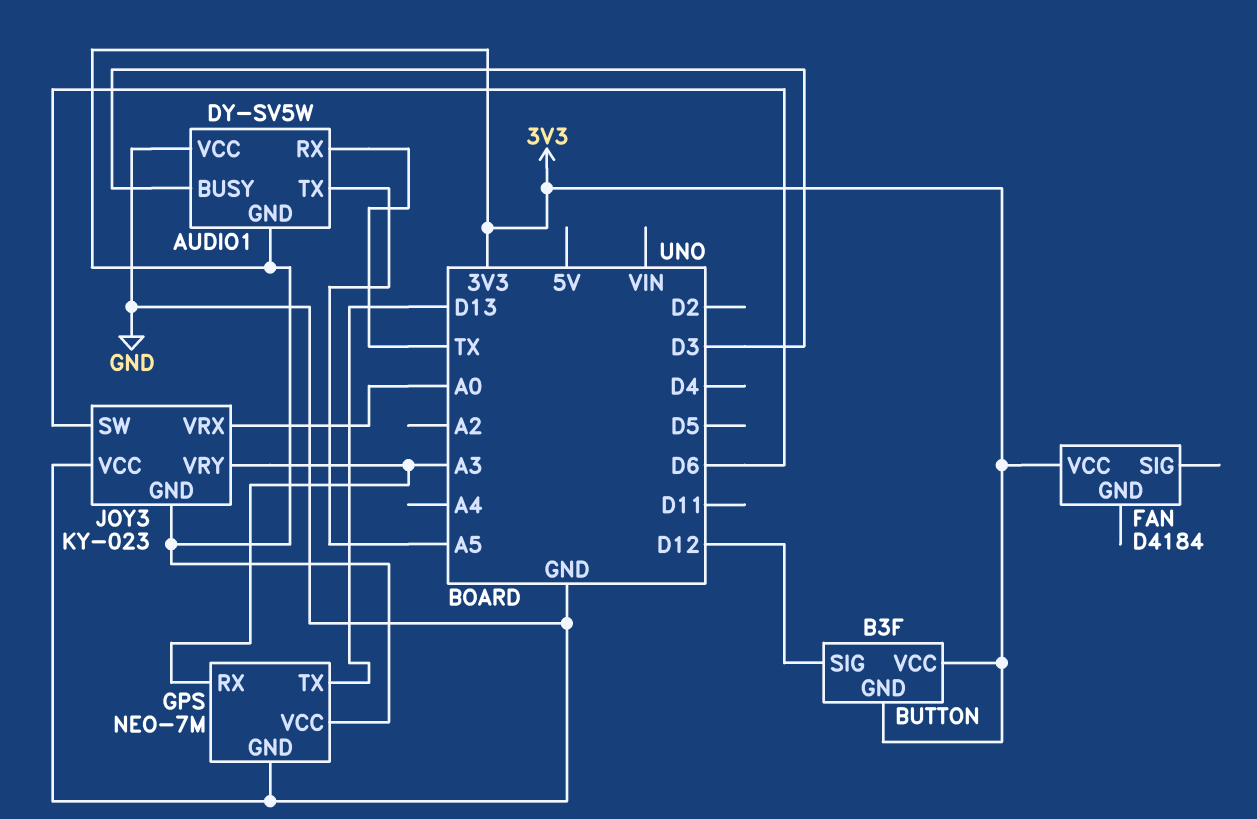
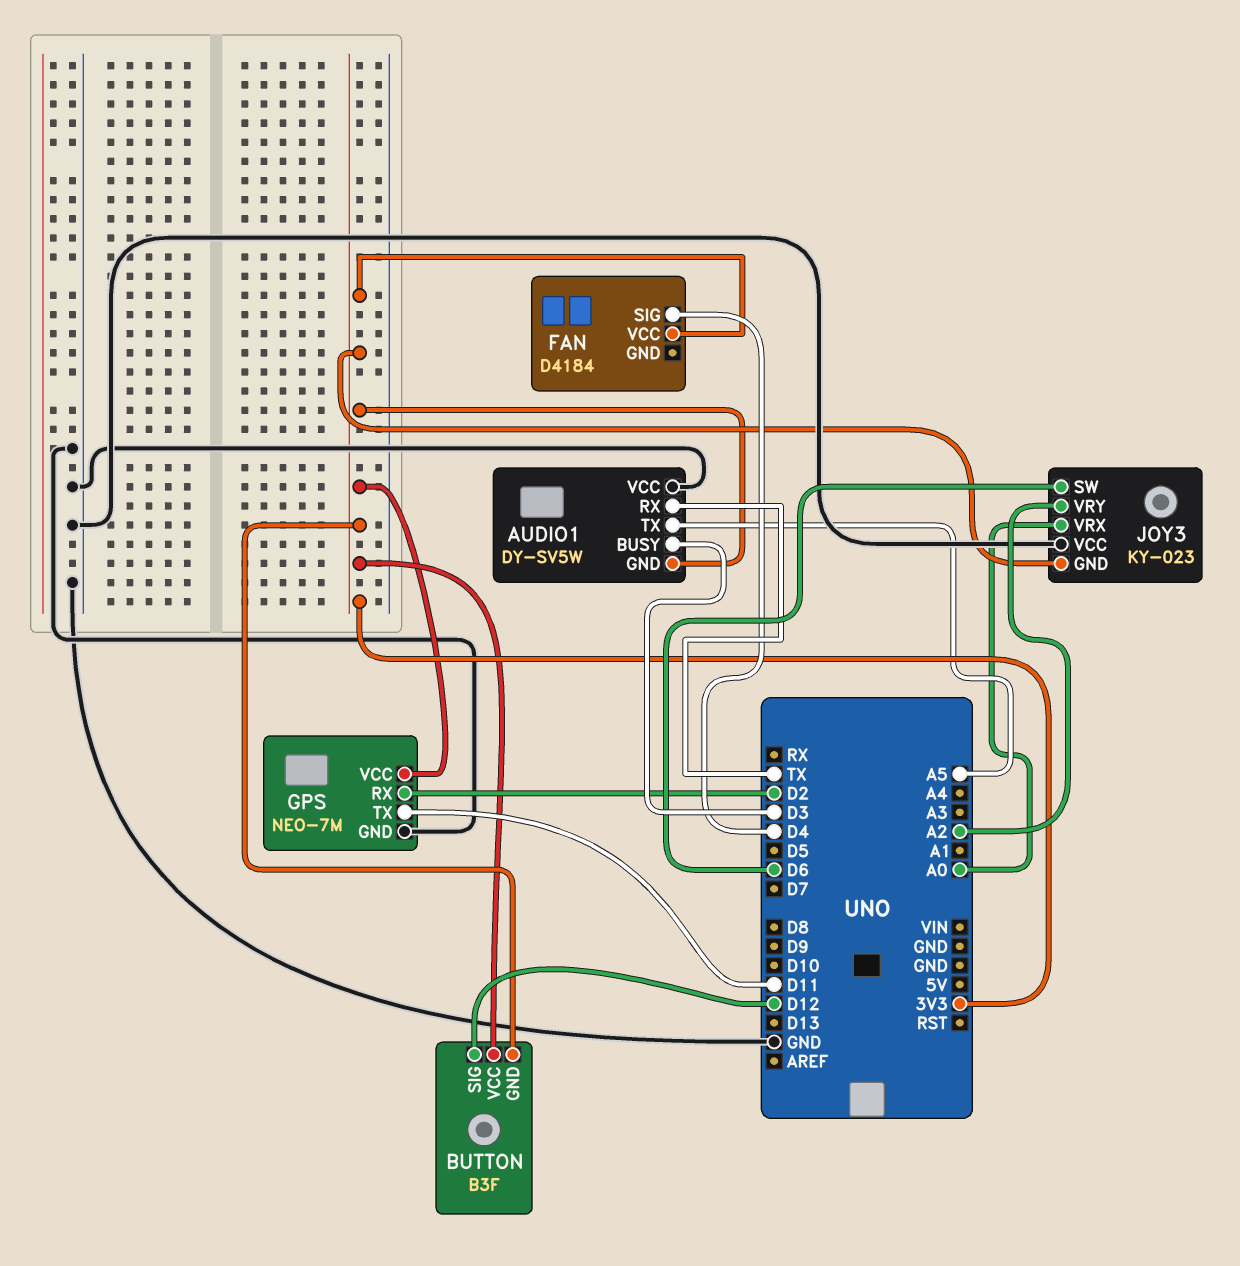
FAN pin SIG: none -> D4
GPS pin RX: A3 -> D2
GPS pin TX: D13 -> D11
JOY3 pin VRY: A3 -> A2

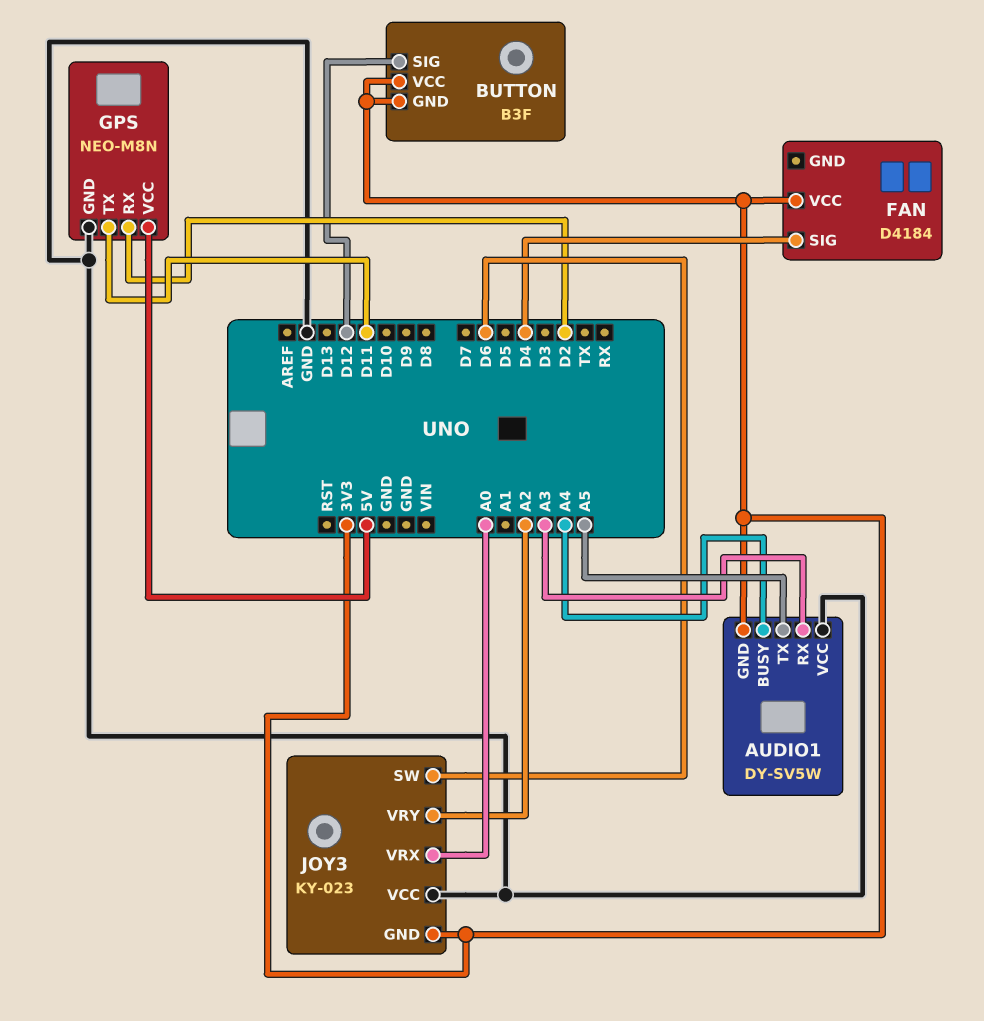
AUDIO1 pin BUSY: D3 -> A4
AUDIO1 pin RX: TX -> A3
GPS: NEO-7M -> NEO-M8N
GPS pin VCC: 3V3 -> 5V

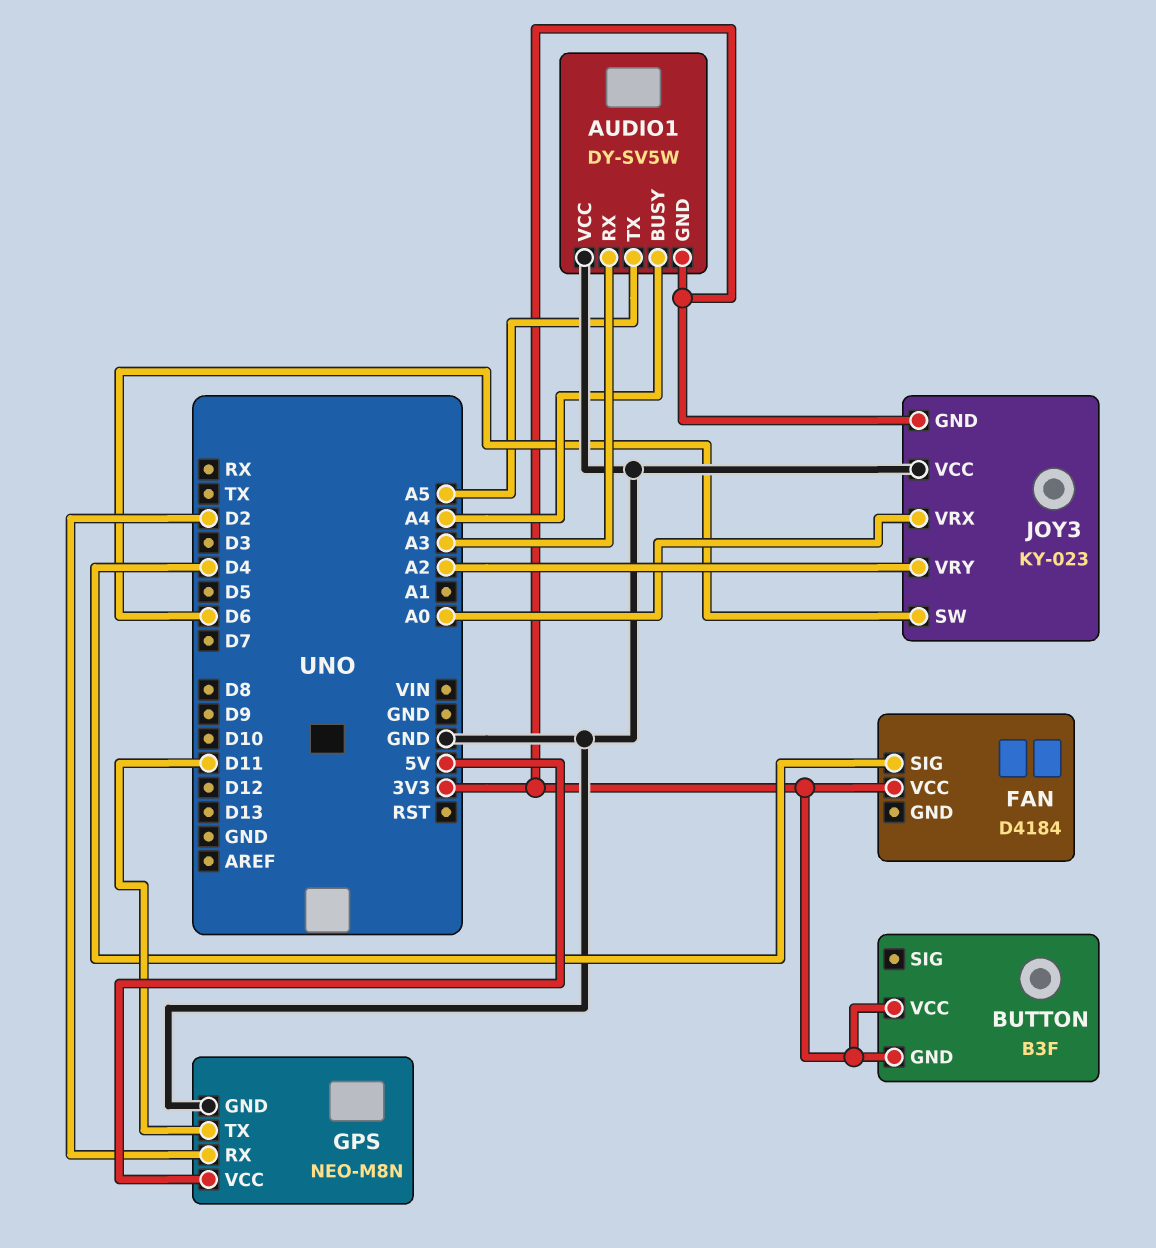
BUTTON pin SIG: D12 -> none

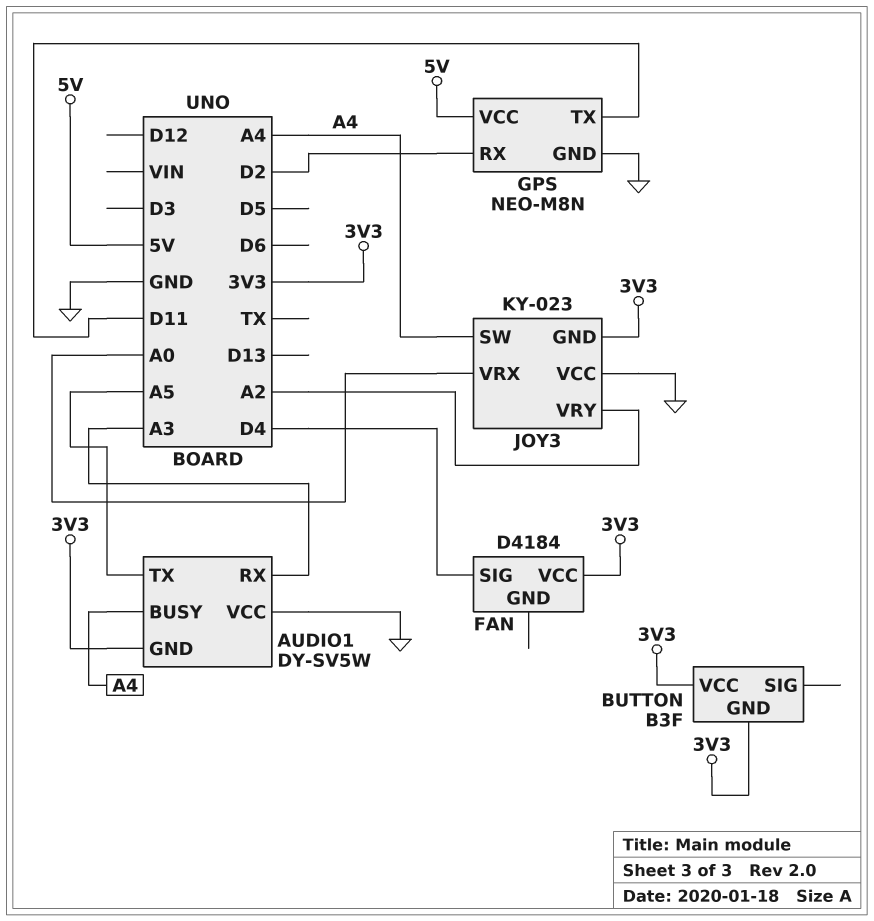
JOY3 pin SW: D6 -> A4

